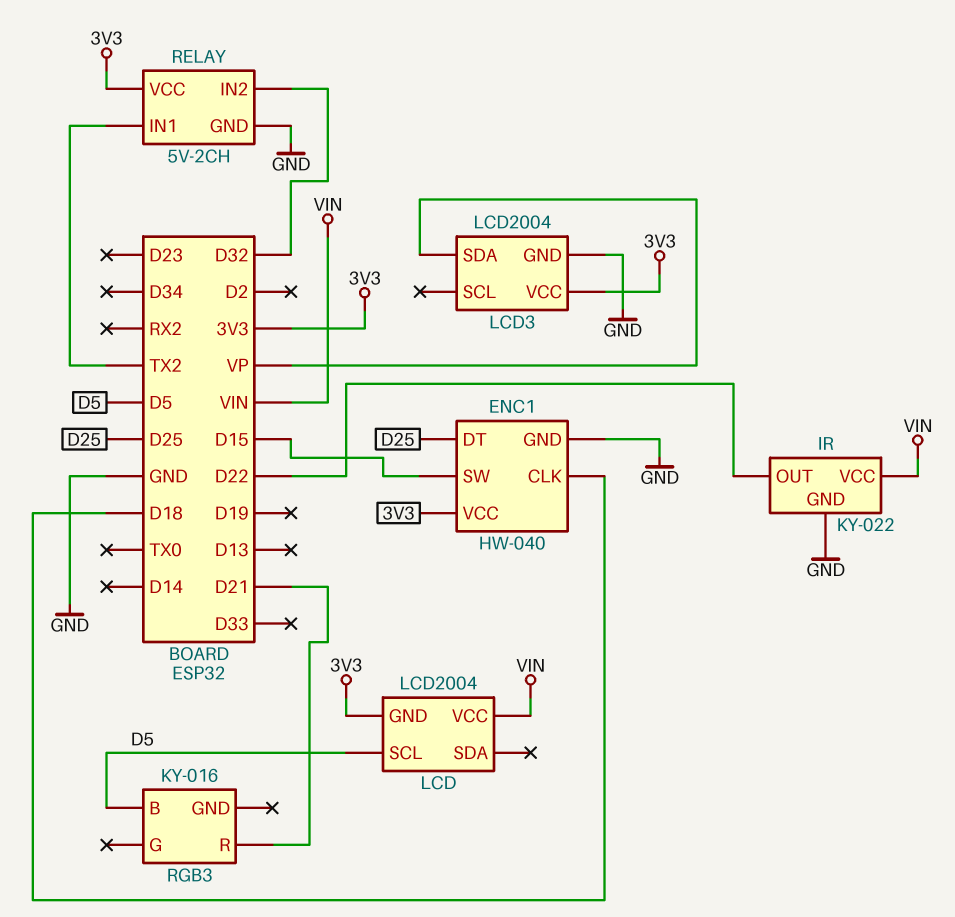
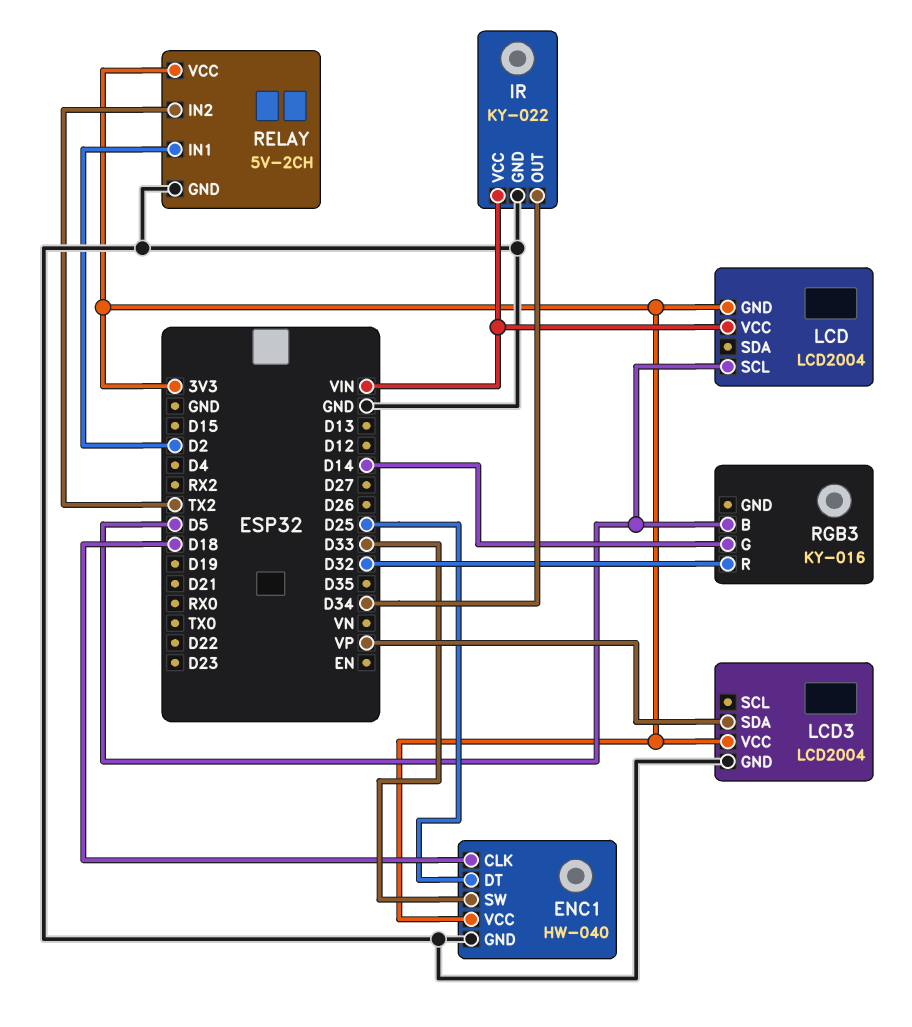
ENC1 pin SW: D15 -> D33
IR pin OUT: D22 -> D34
RELAY pin IN1: TX2 -> D2
RELAY pin IN2: D32 -> TX2
RGB3 pin G: none -> D14
RGB3 pin R: D21 -> D32

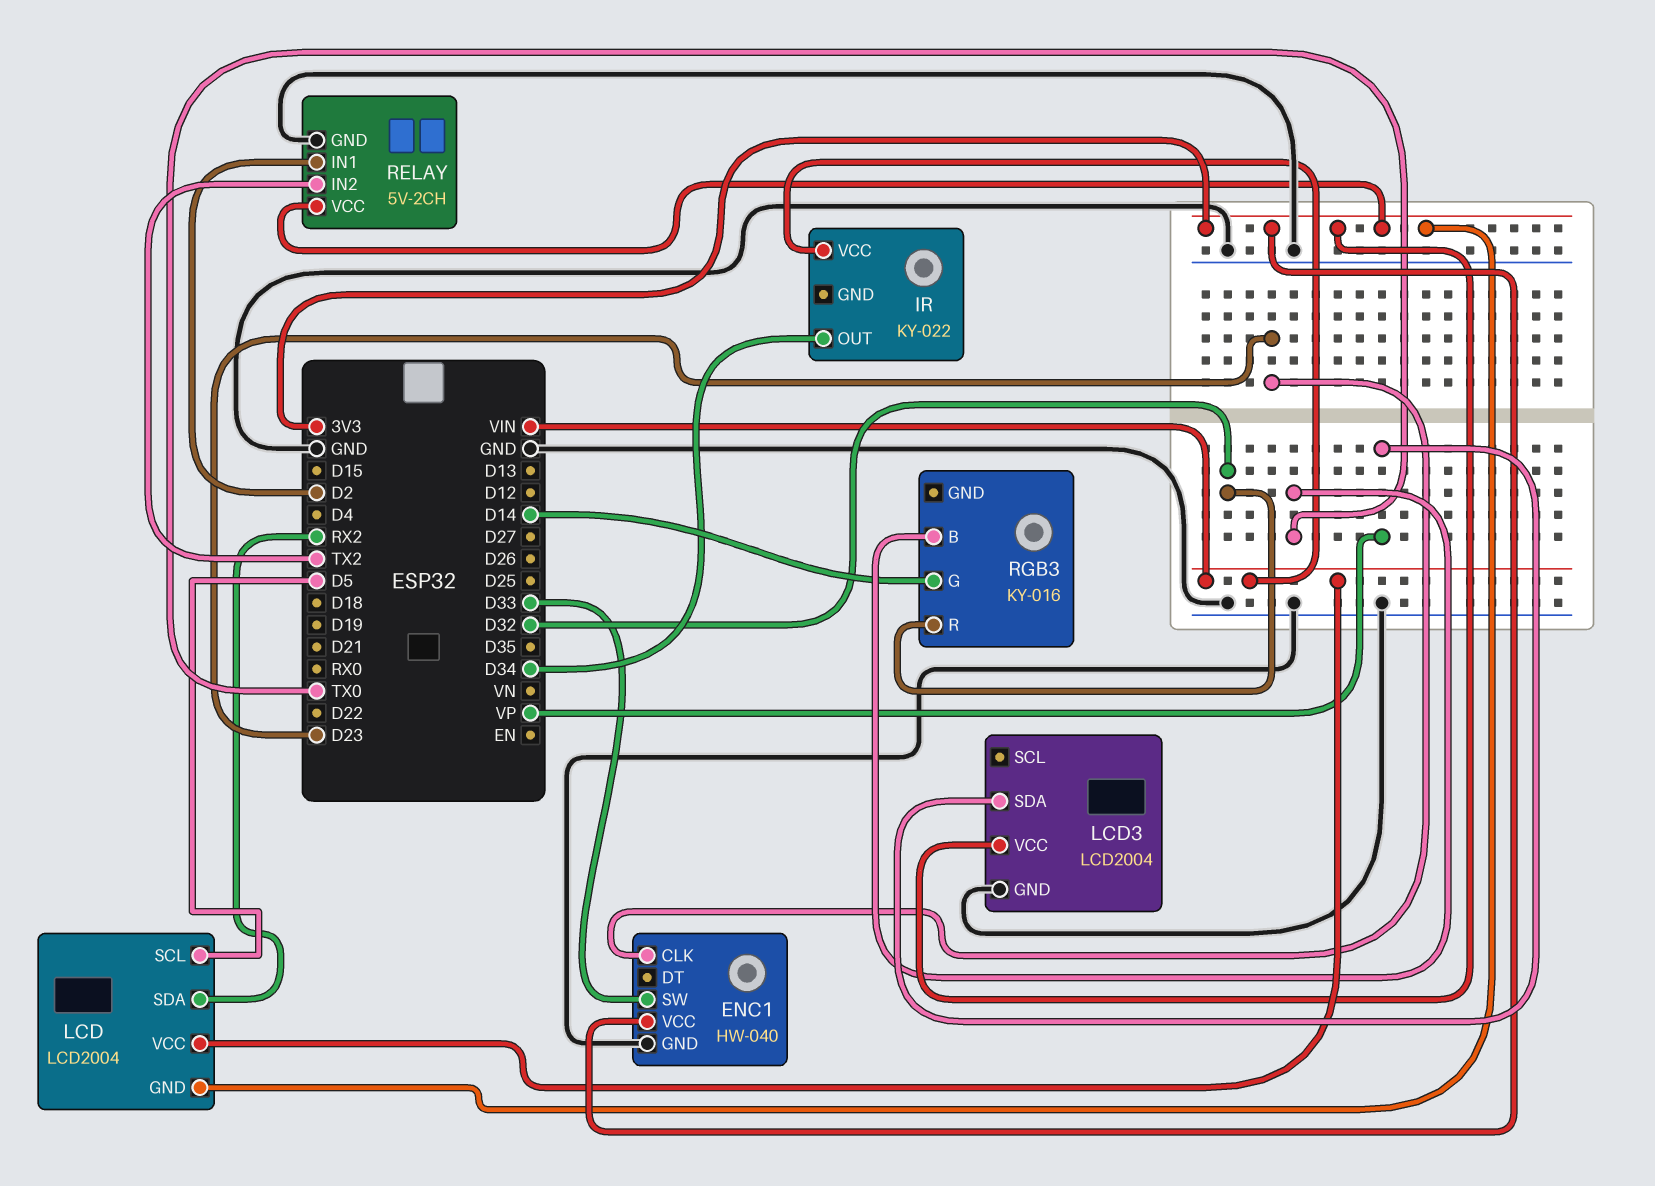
ENC1 pin CLK: D18 -> D23
ENC1 pin DT: D25 -> none
IR pin GND: GND -> none
LCD pin SDA: none -> RX2
RGB3 pin B: D5 -> TX0

